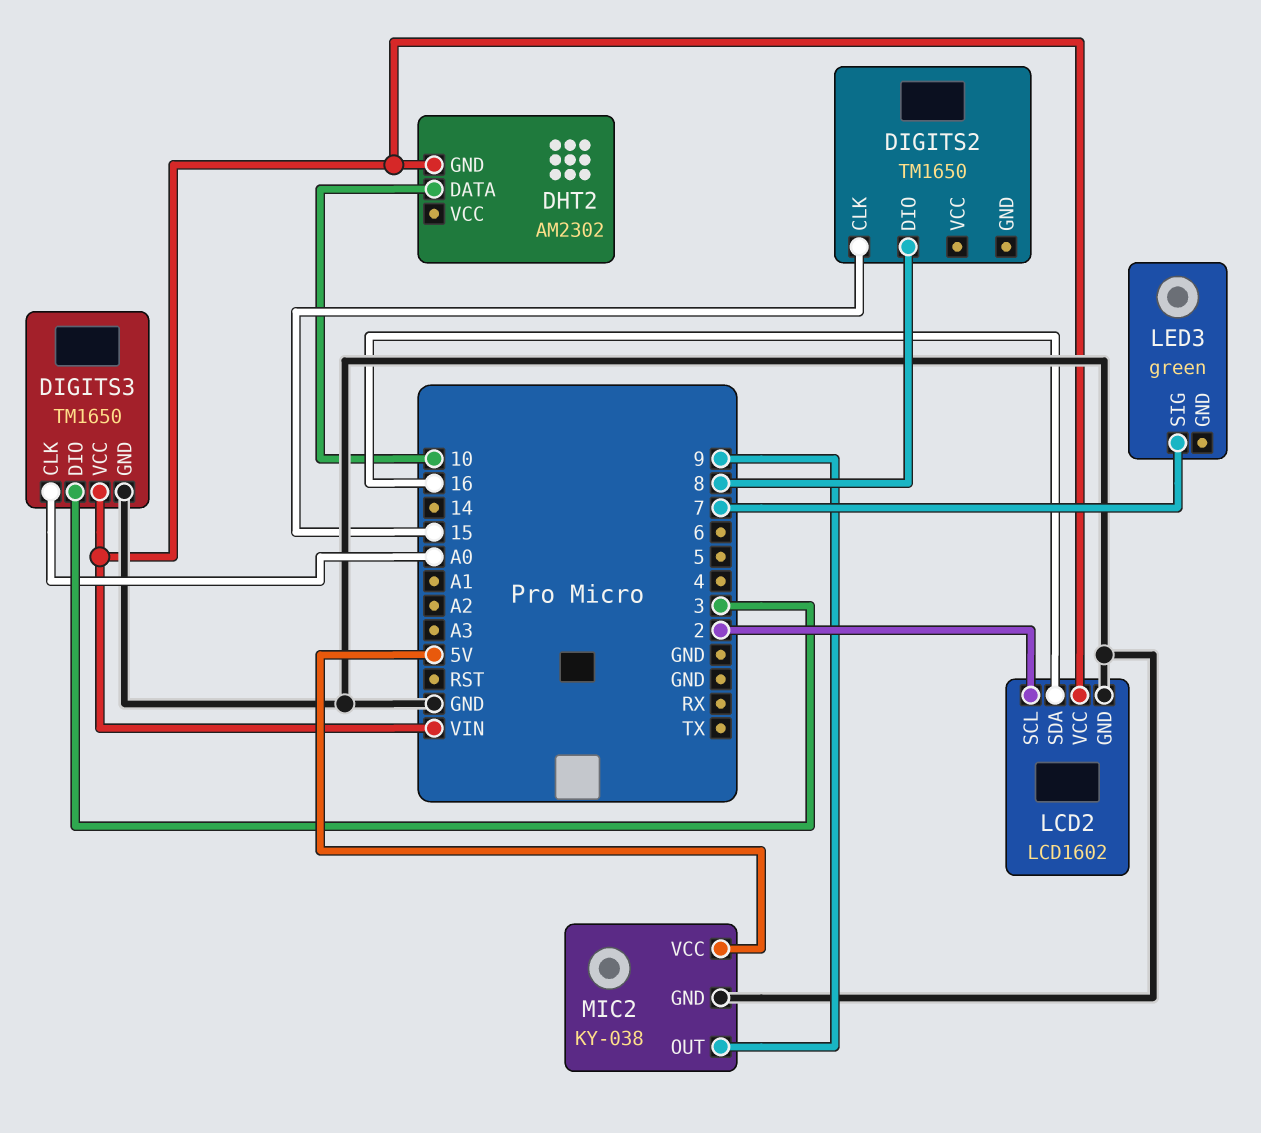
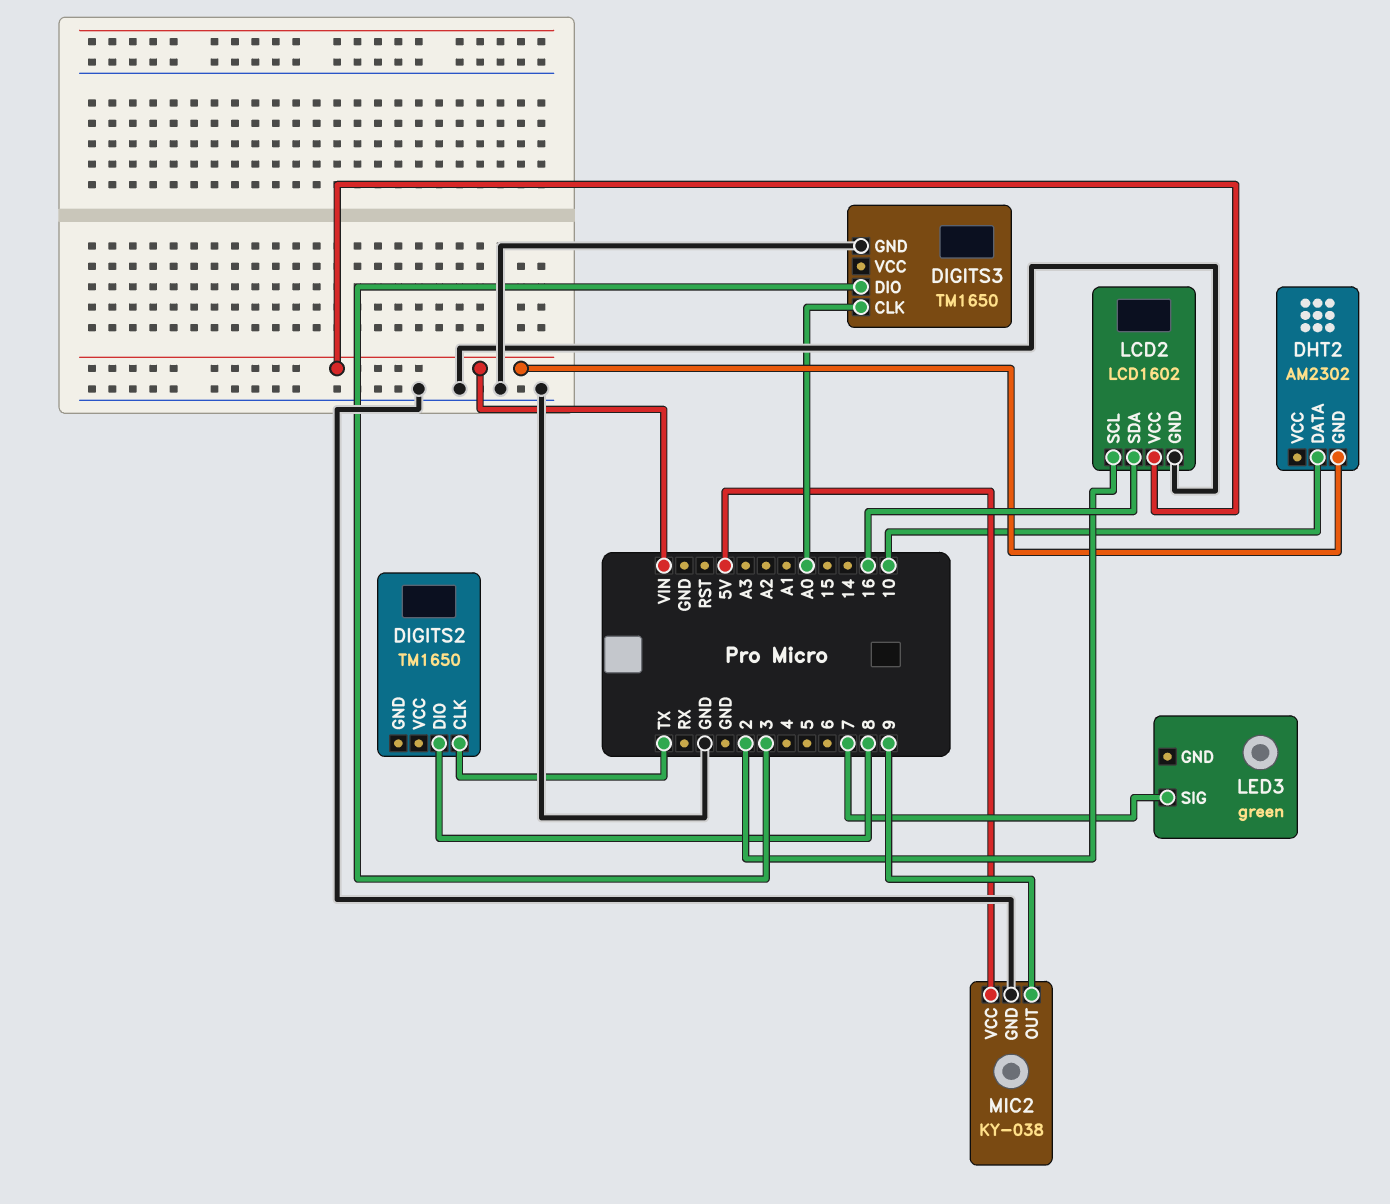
DIGITS2 pin CLK: 15 -> TX
DIGITS3 pin VCC: VIN -> none

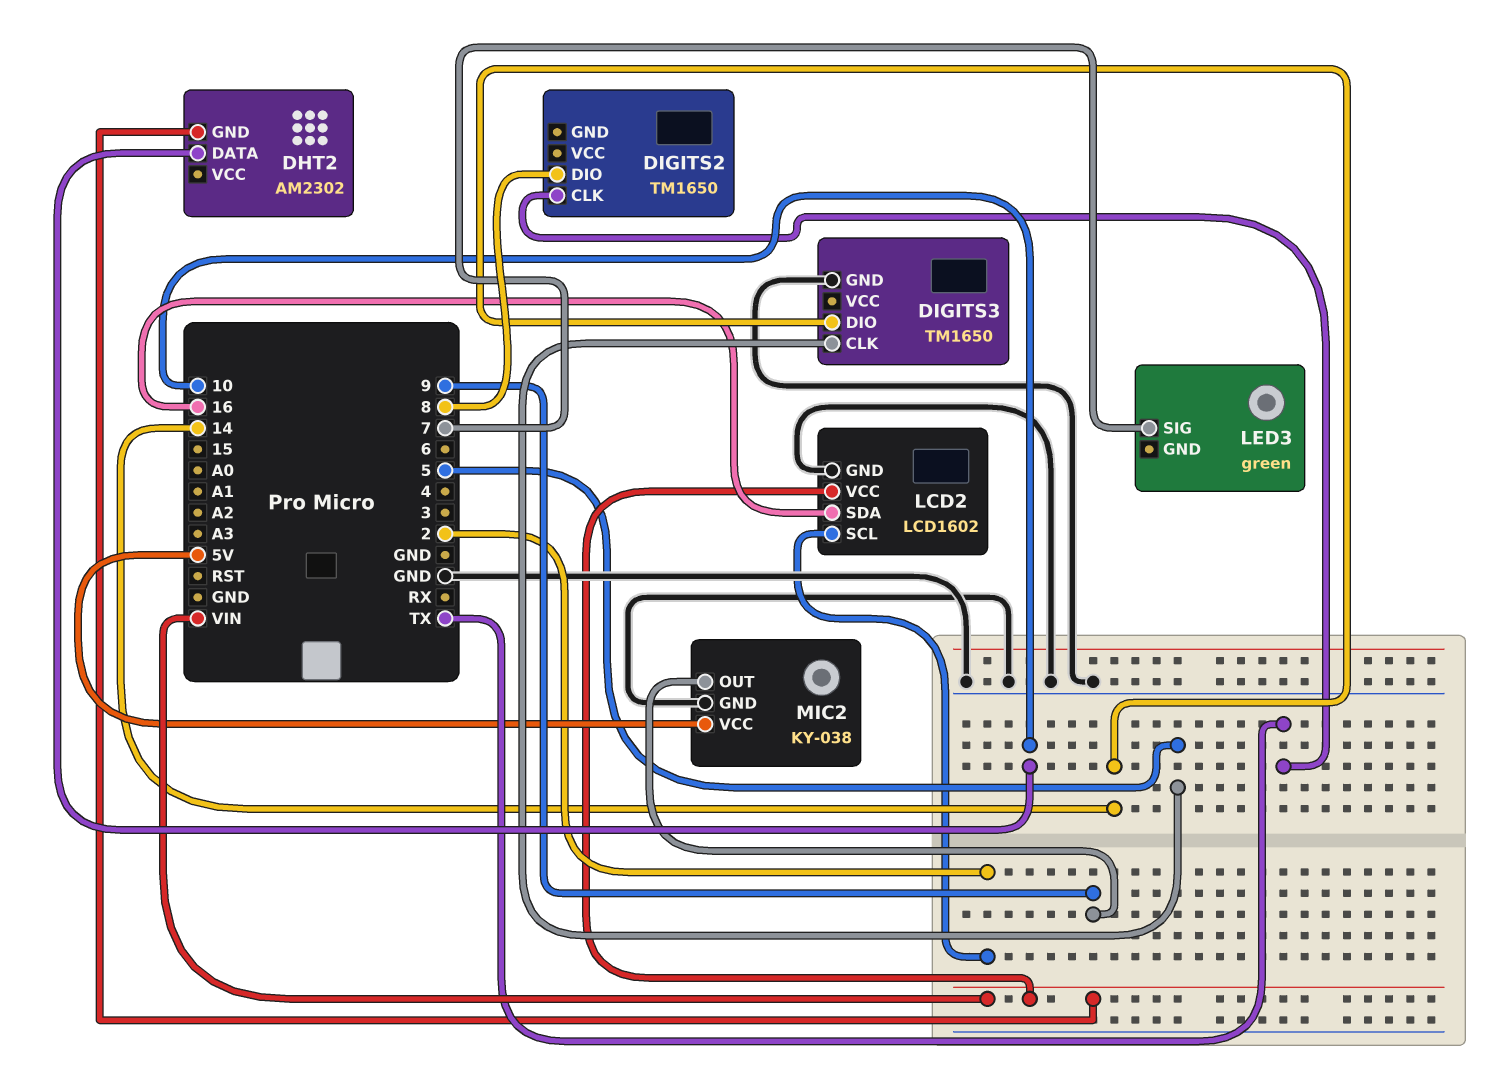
DIGITS3 pin CLK: A0 -> 5
DIGITS3 pin DIO: 3 -> 14

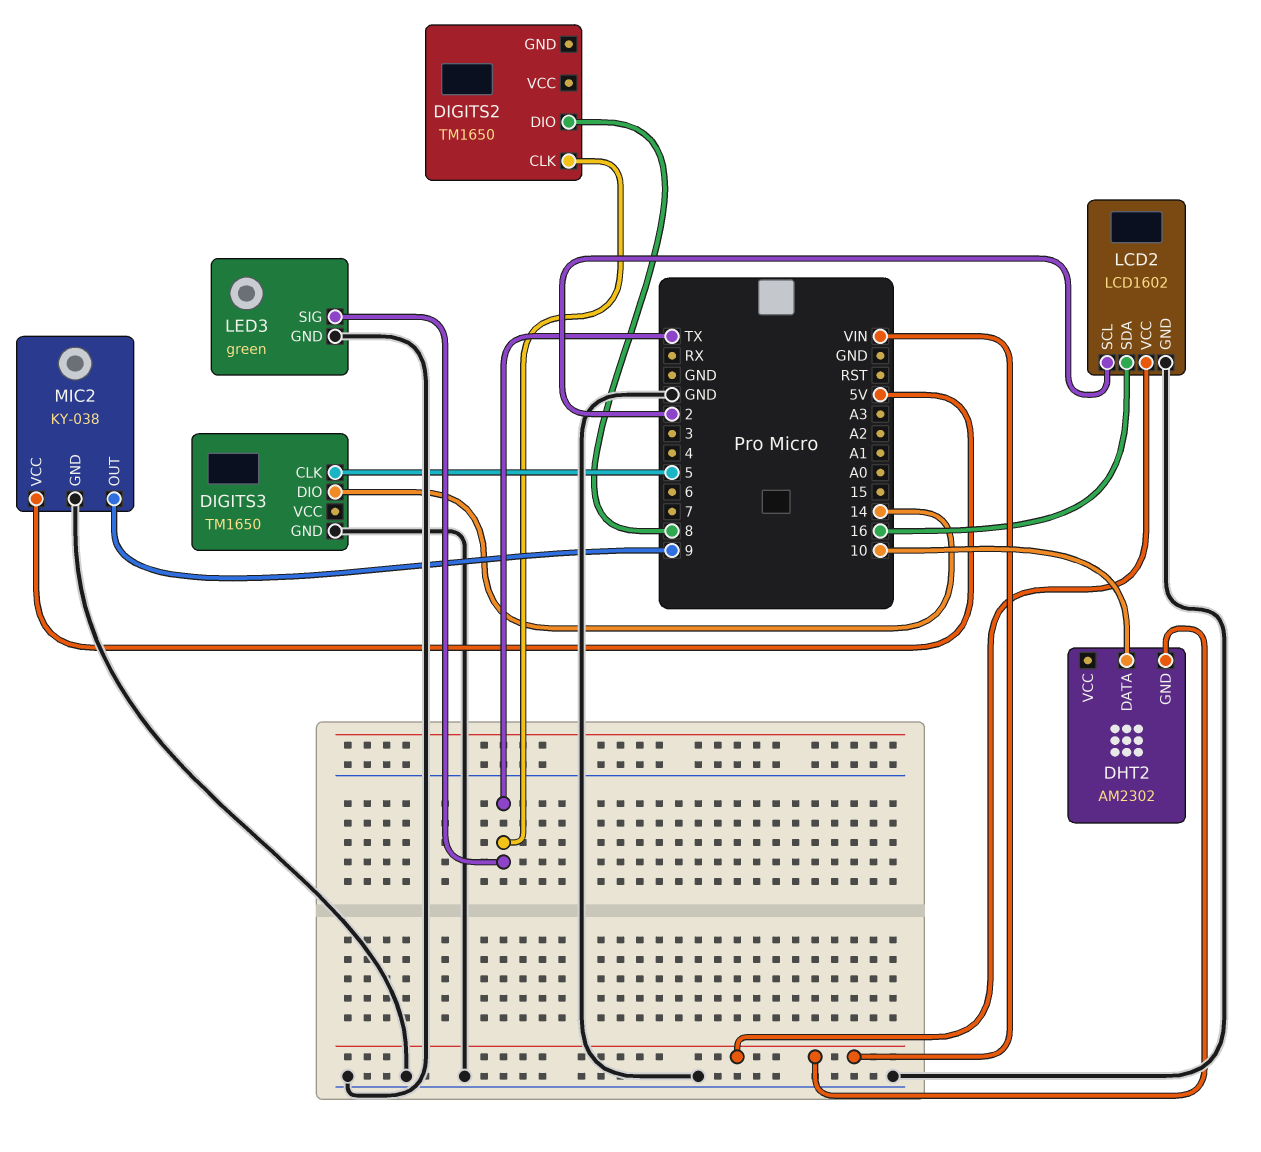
LED3 pin GND: none -> GND
LED3 pin SIG: 7 -> TX

